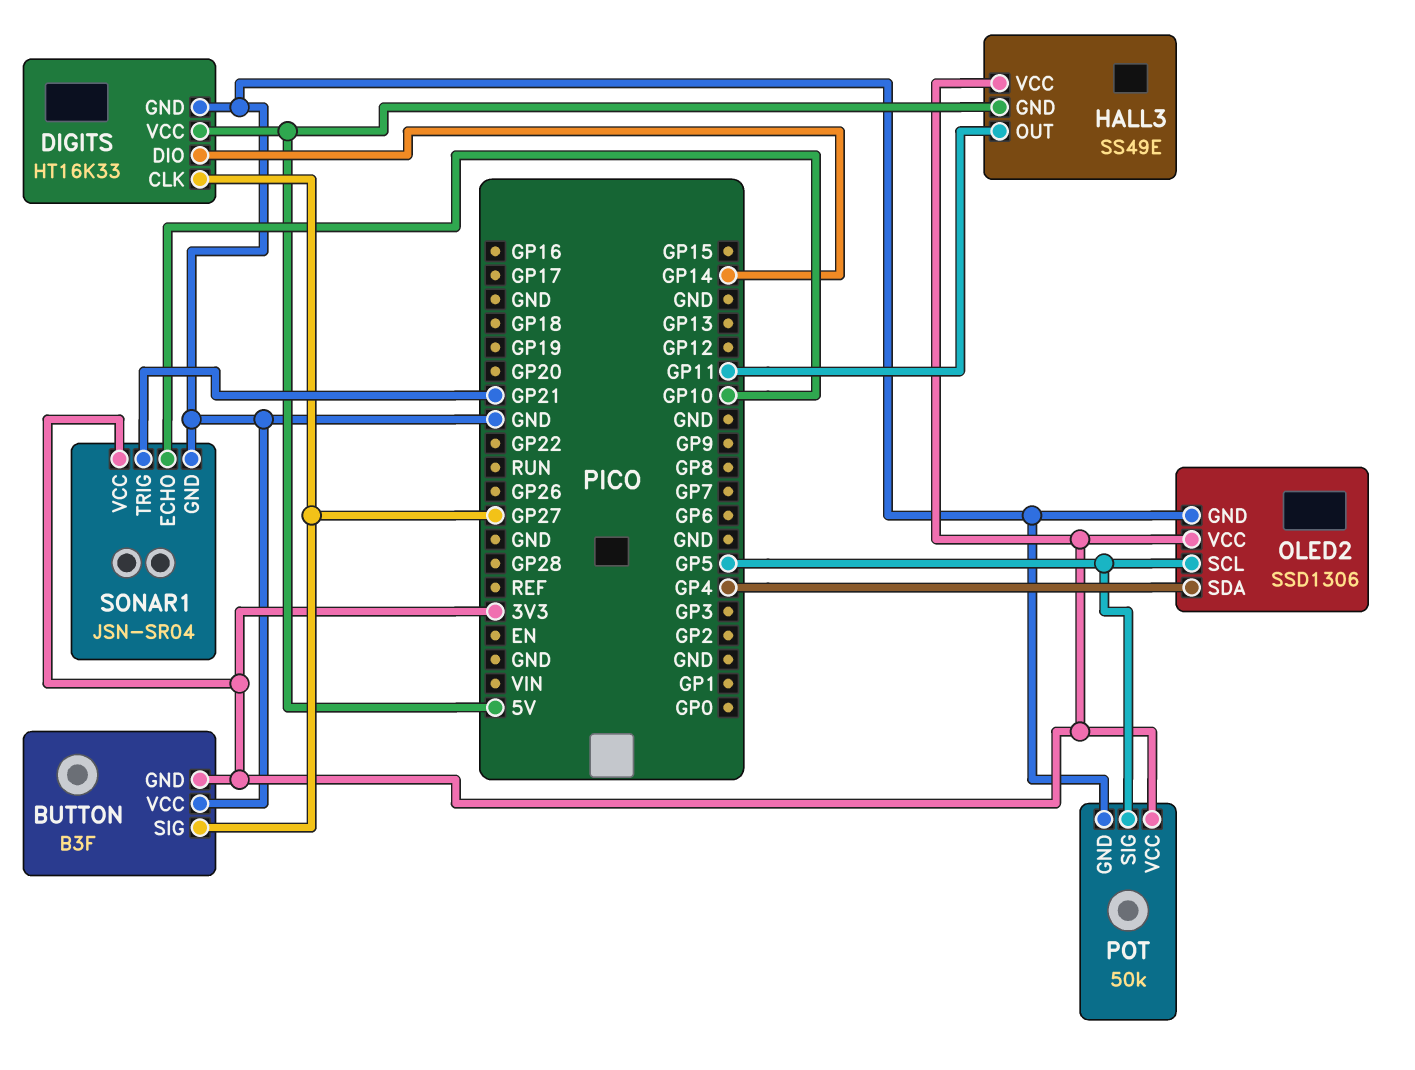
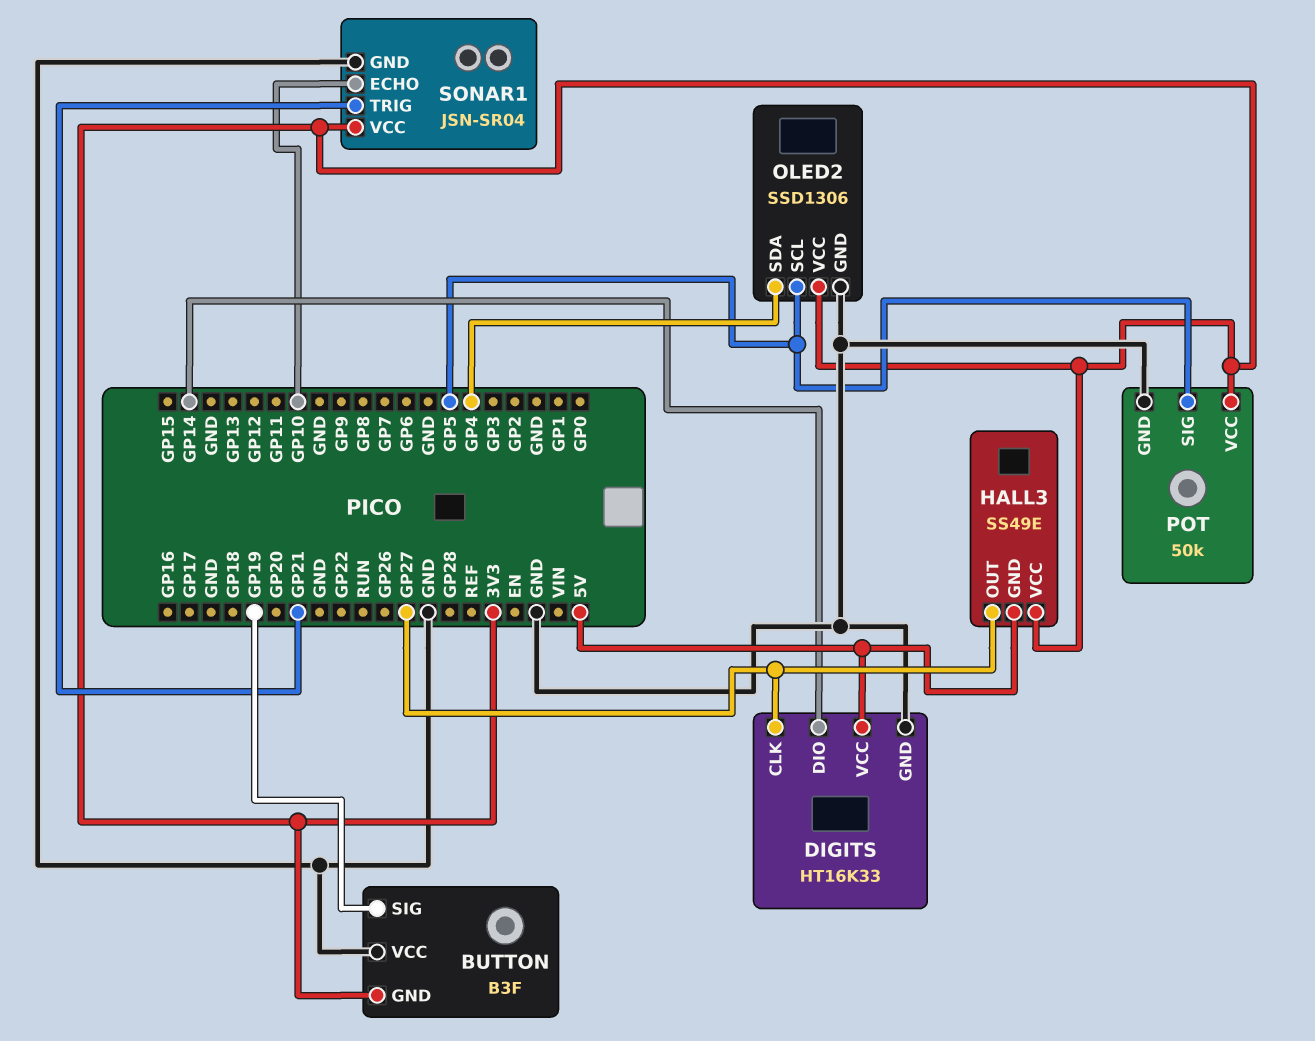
BUTTON pin SIG: GP27 -> GP19
HALL3 pin OUT: GP11 -> GP27

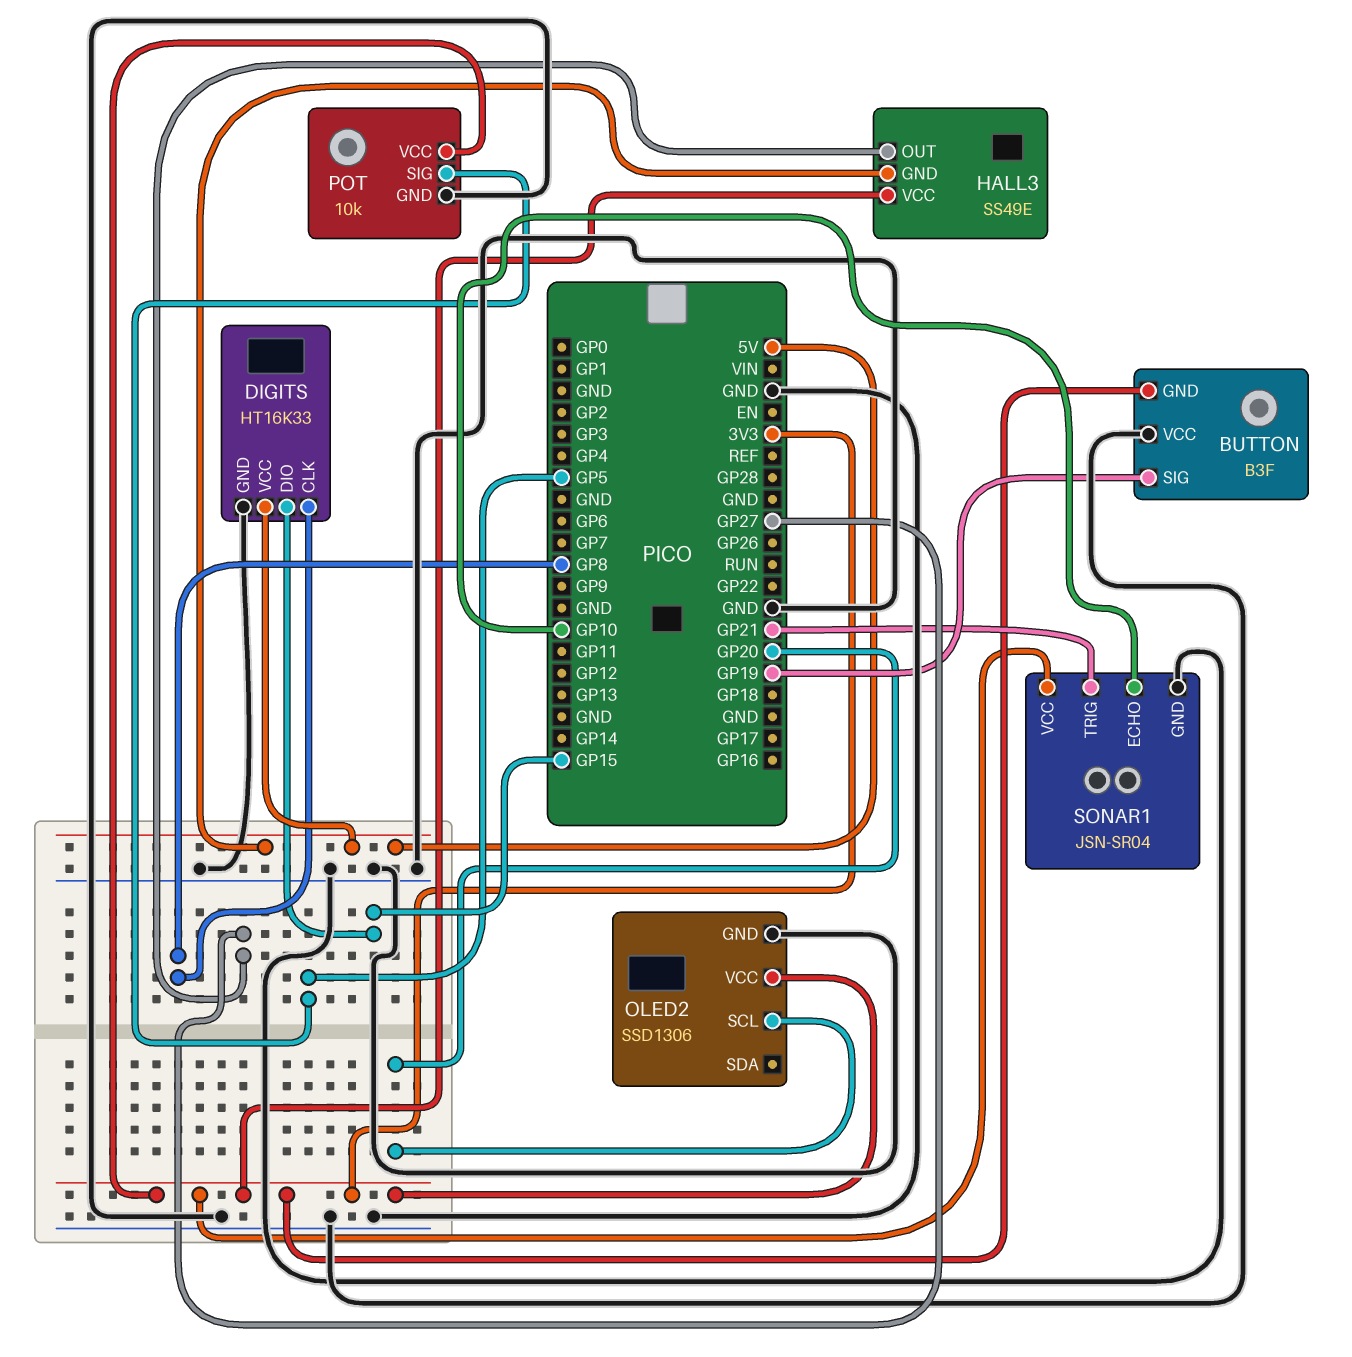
DIGITS pin CLK: GP27 -> GP8
DIGITS pin DIO: GP14 -> GP15
OLED2 pin SCL: GP5 -> GP20
OLED2 pin SDA: GP4 -> none
POT: 50k -> 10k

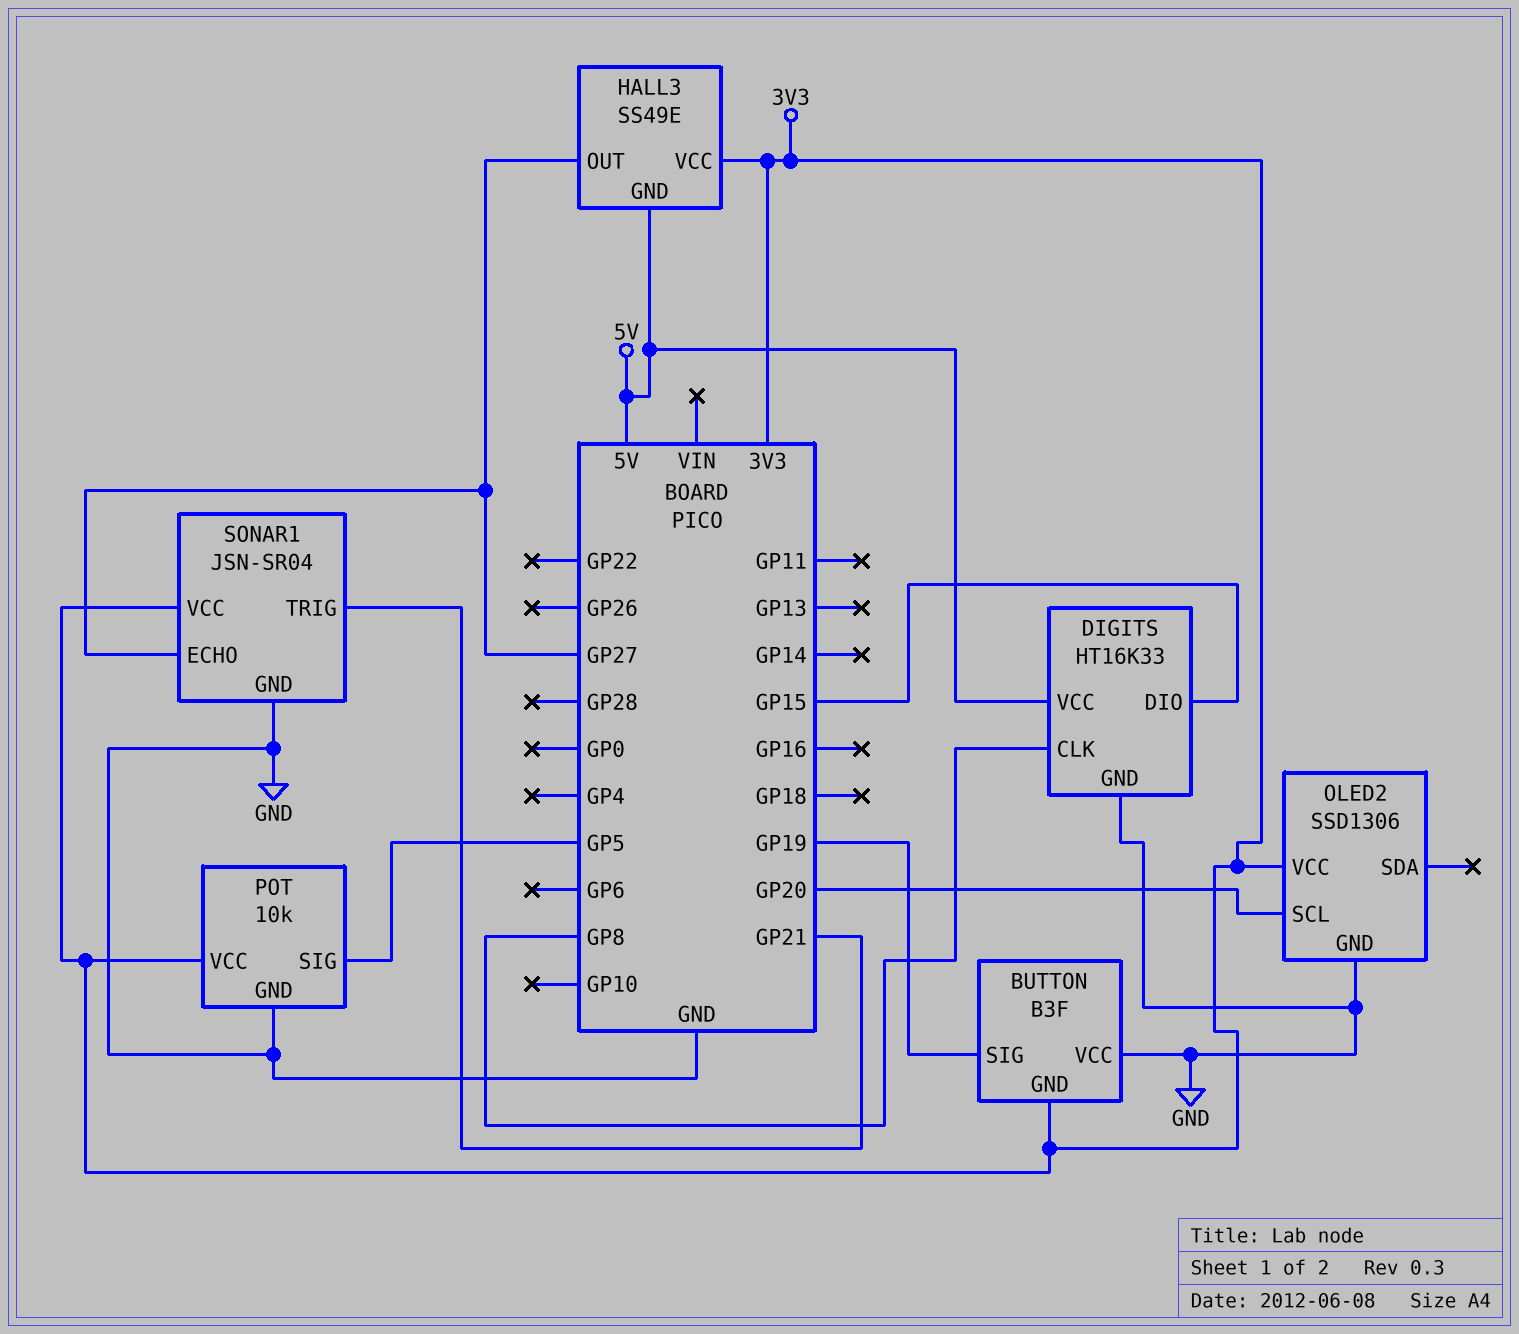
SONAR1 pin ECHO: GP10 -> GP27

